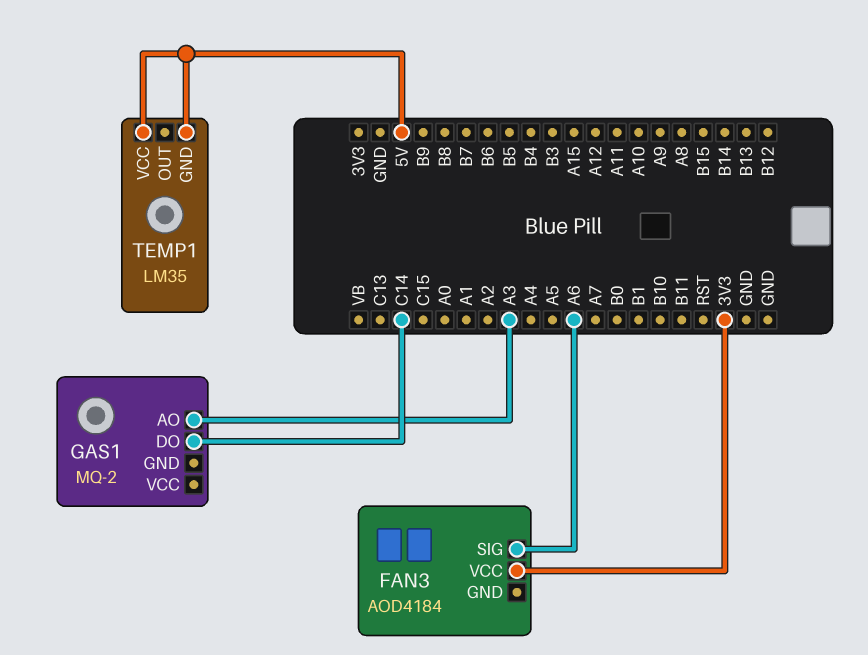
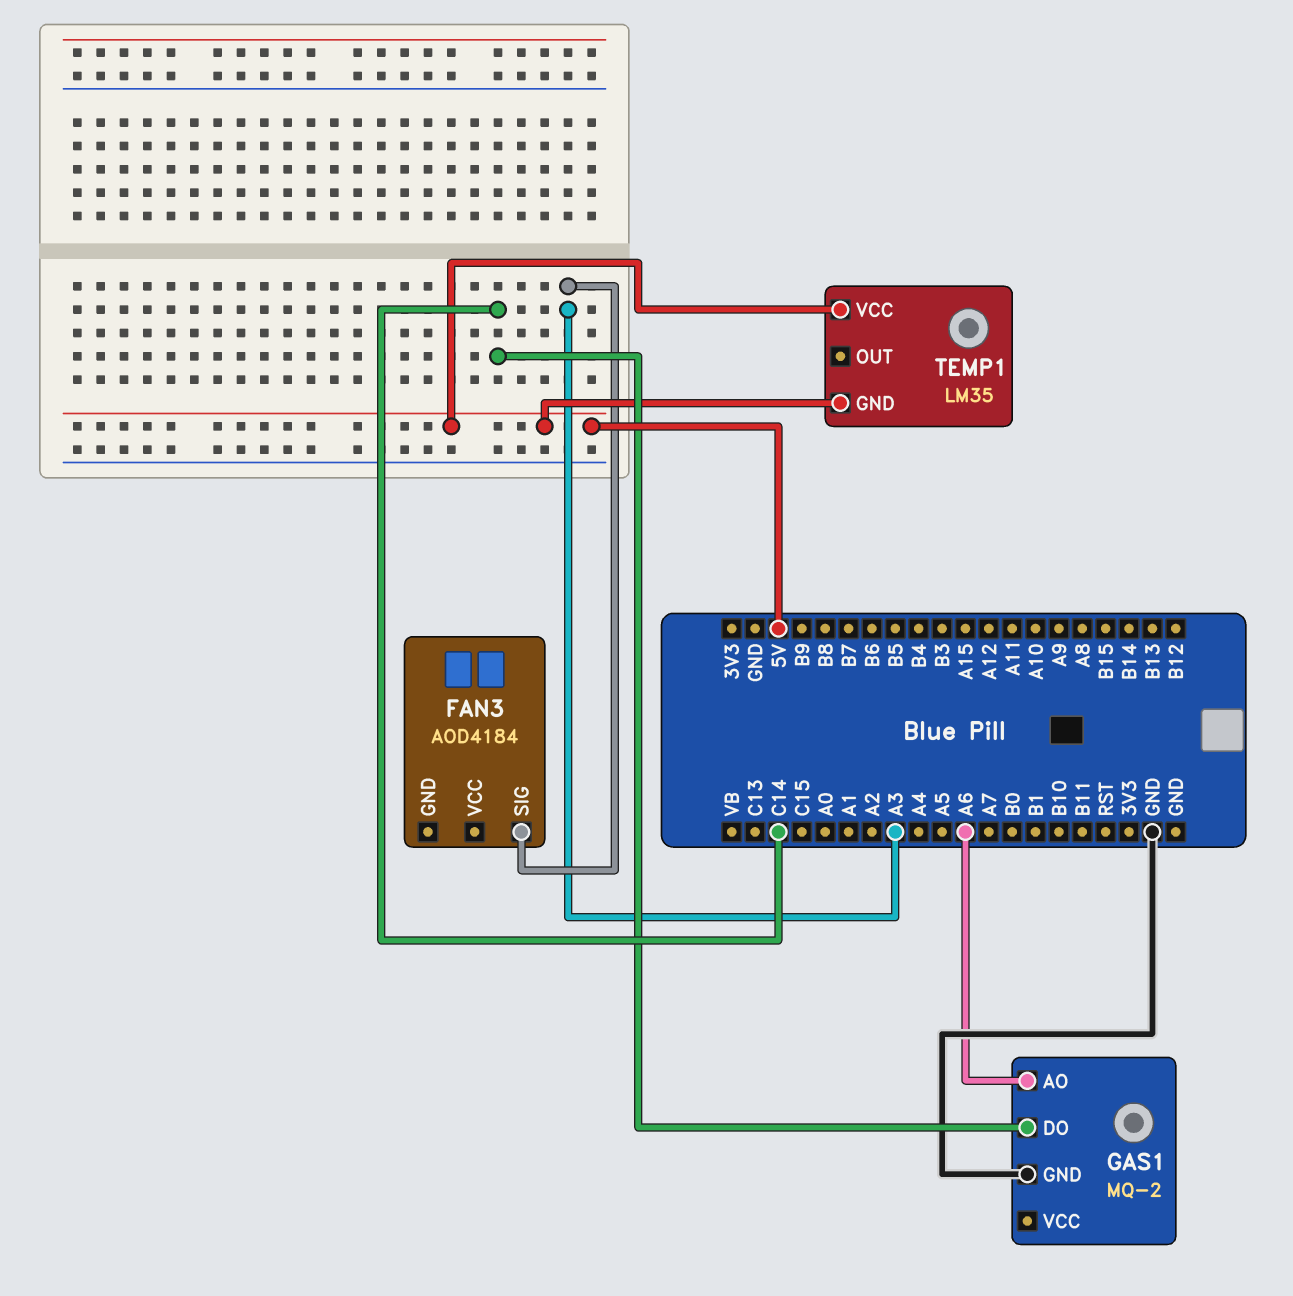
FAN3 pin SIG: A6 -> A3
FAN3 pin VCC: 3V3 -> none
GAS1 pin AO: A3 -> A6
GAS1 pin GND: none -> GND

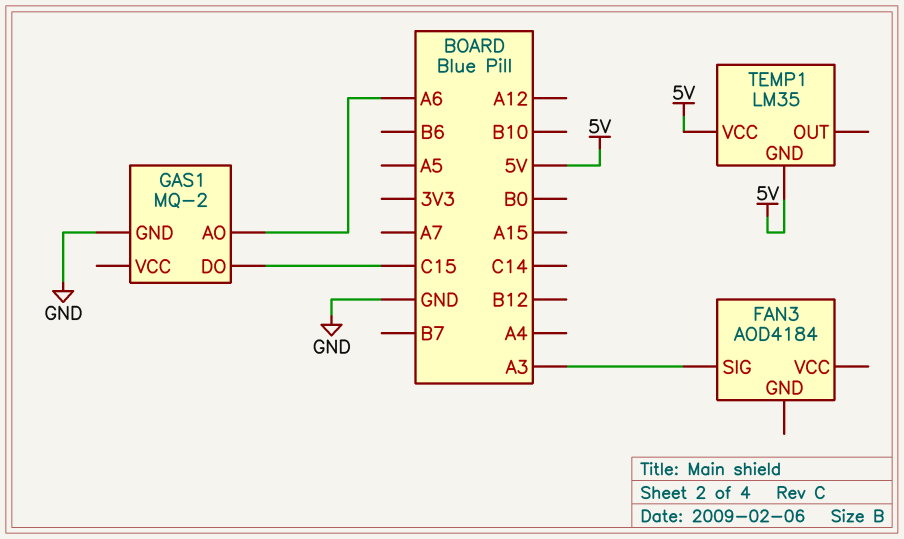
GAS1 pin DO: C14 -> C15

